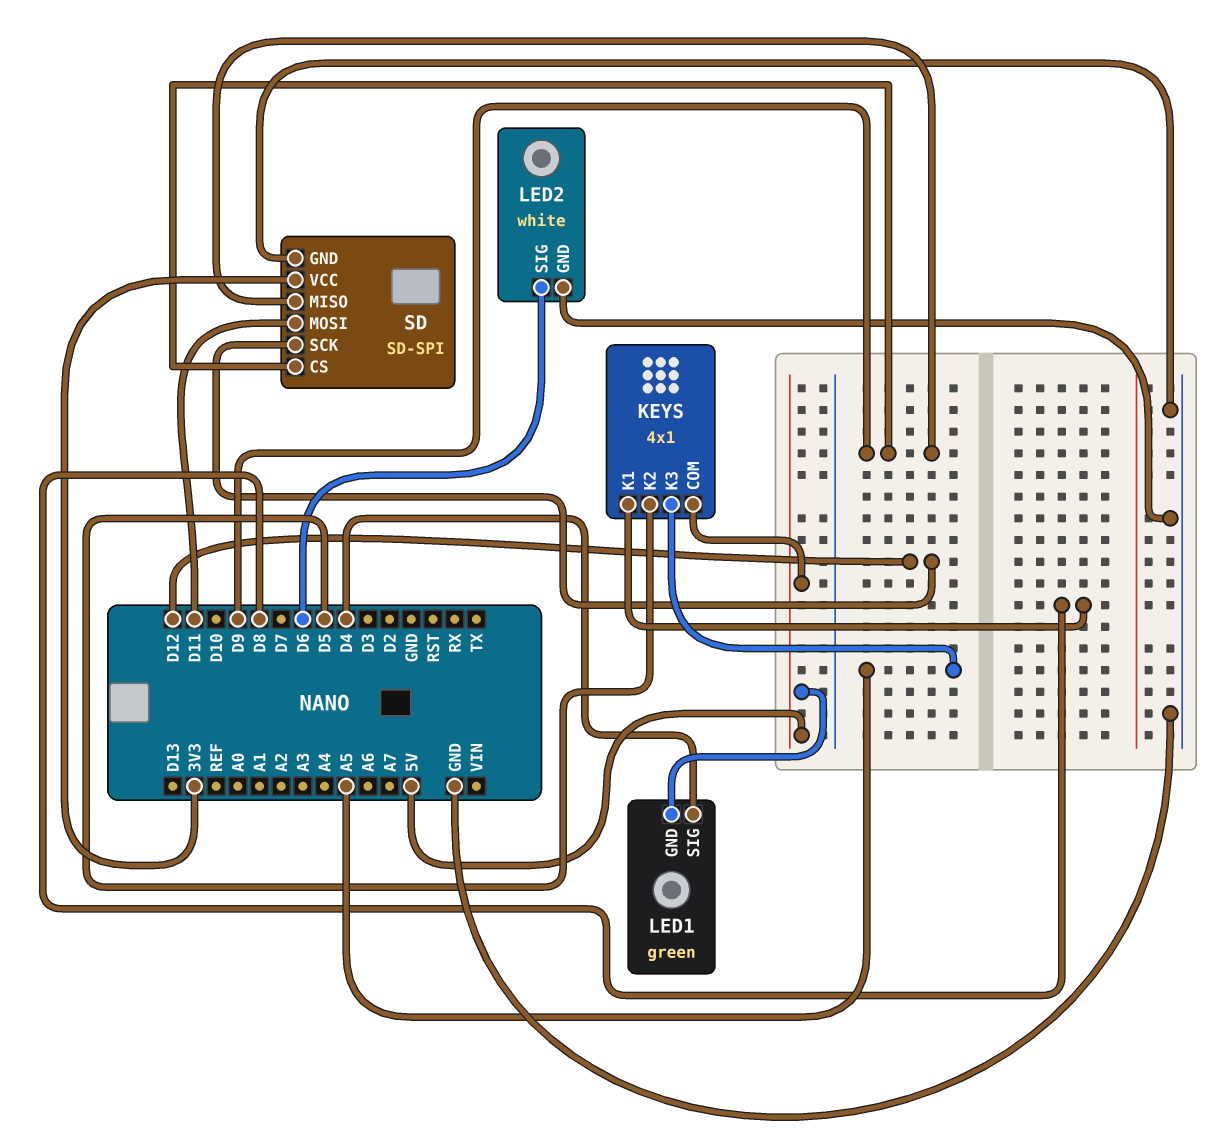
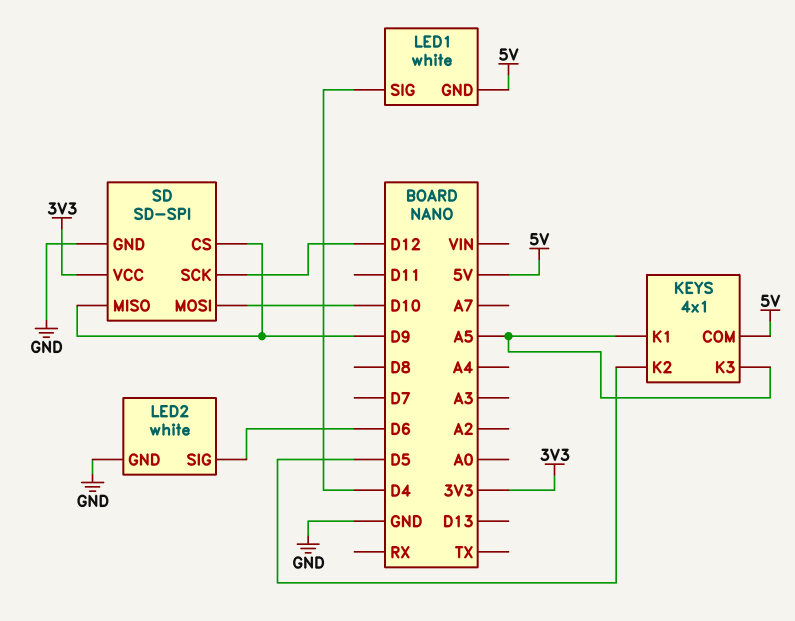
KEYS pin K1: D8 -> A5
LED1: green -> white
SD pin MOSI: D11 -> D10

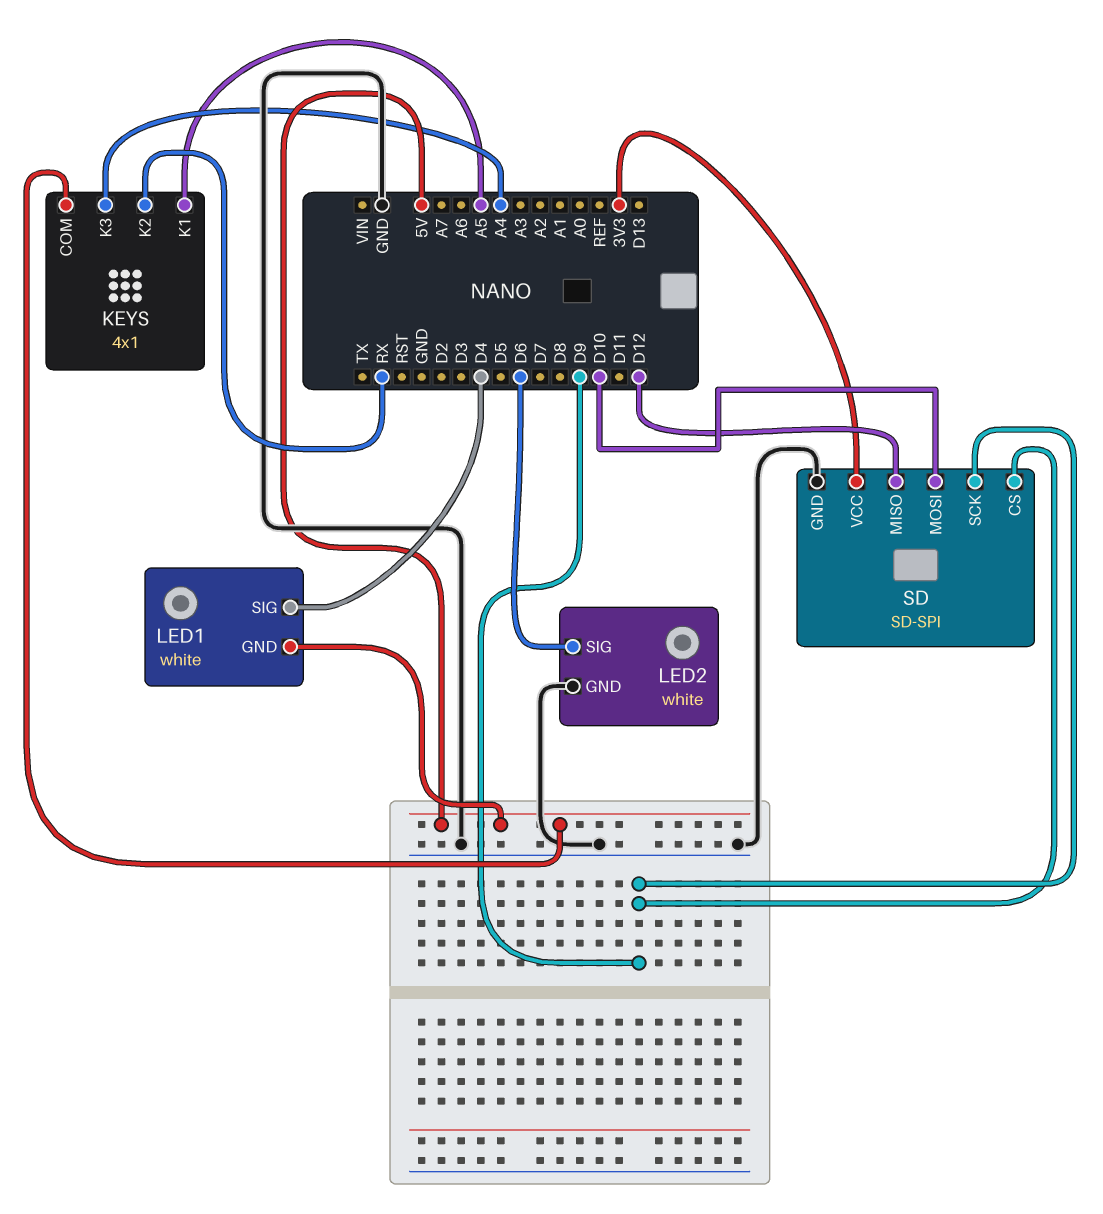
KEYS pin K2: D5 -> RX
KEYS pin K3: A5 -> A4
SD pin MISO: D9 -> D12
SD pin SCK: D12 -> D9

